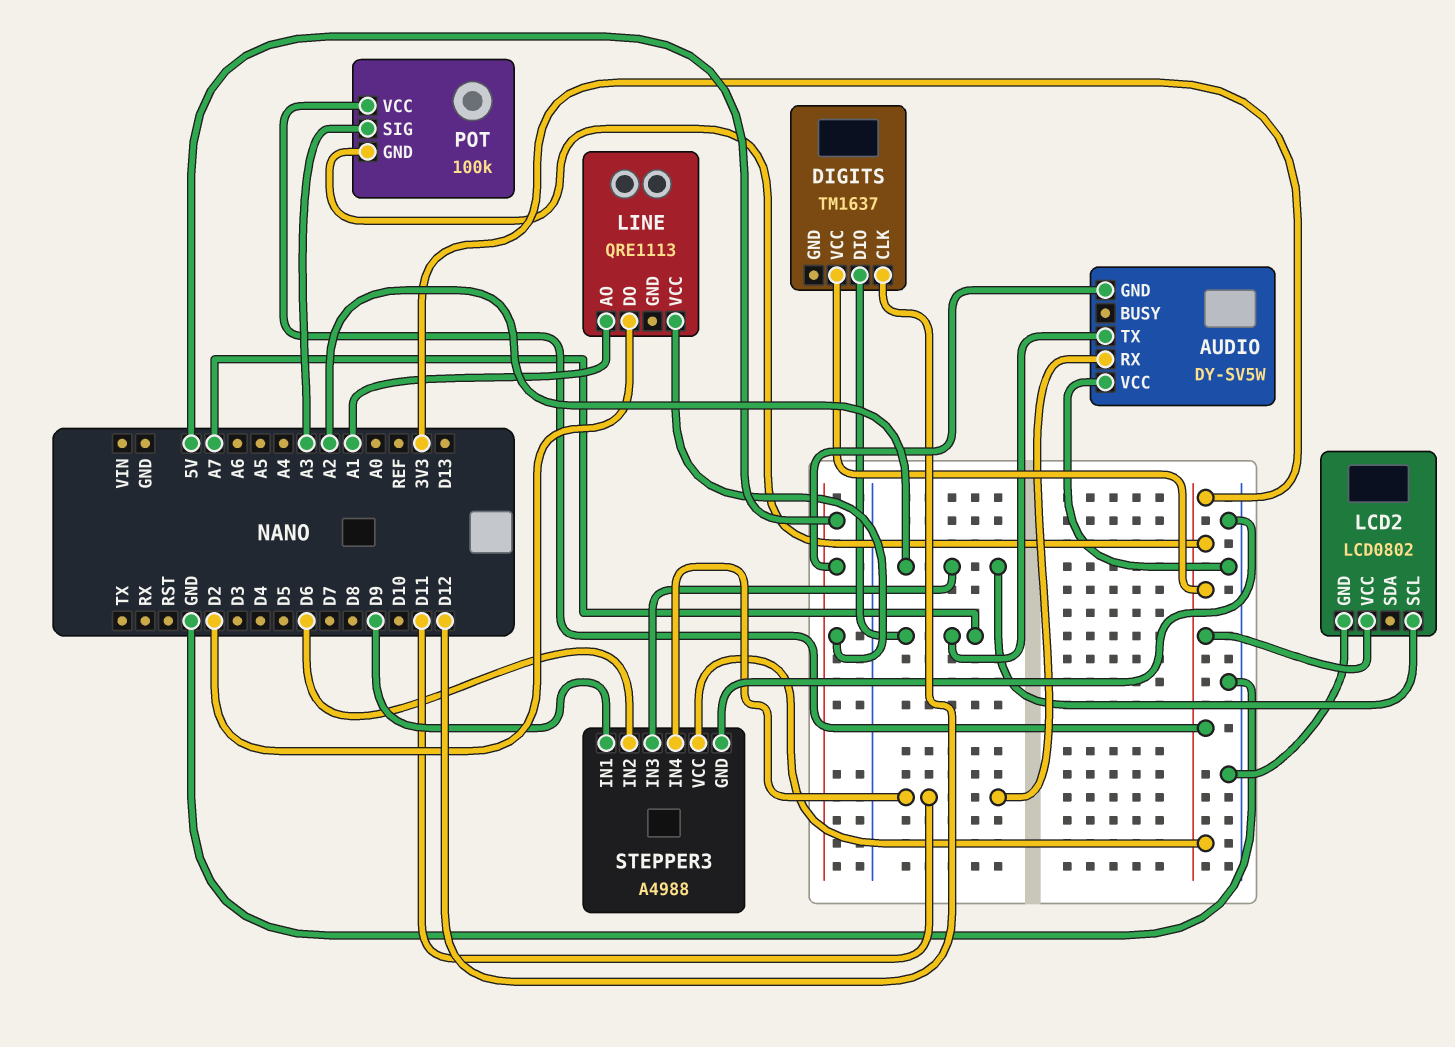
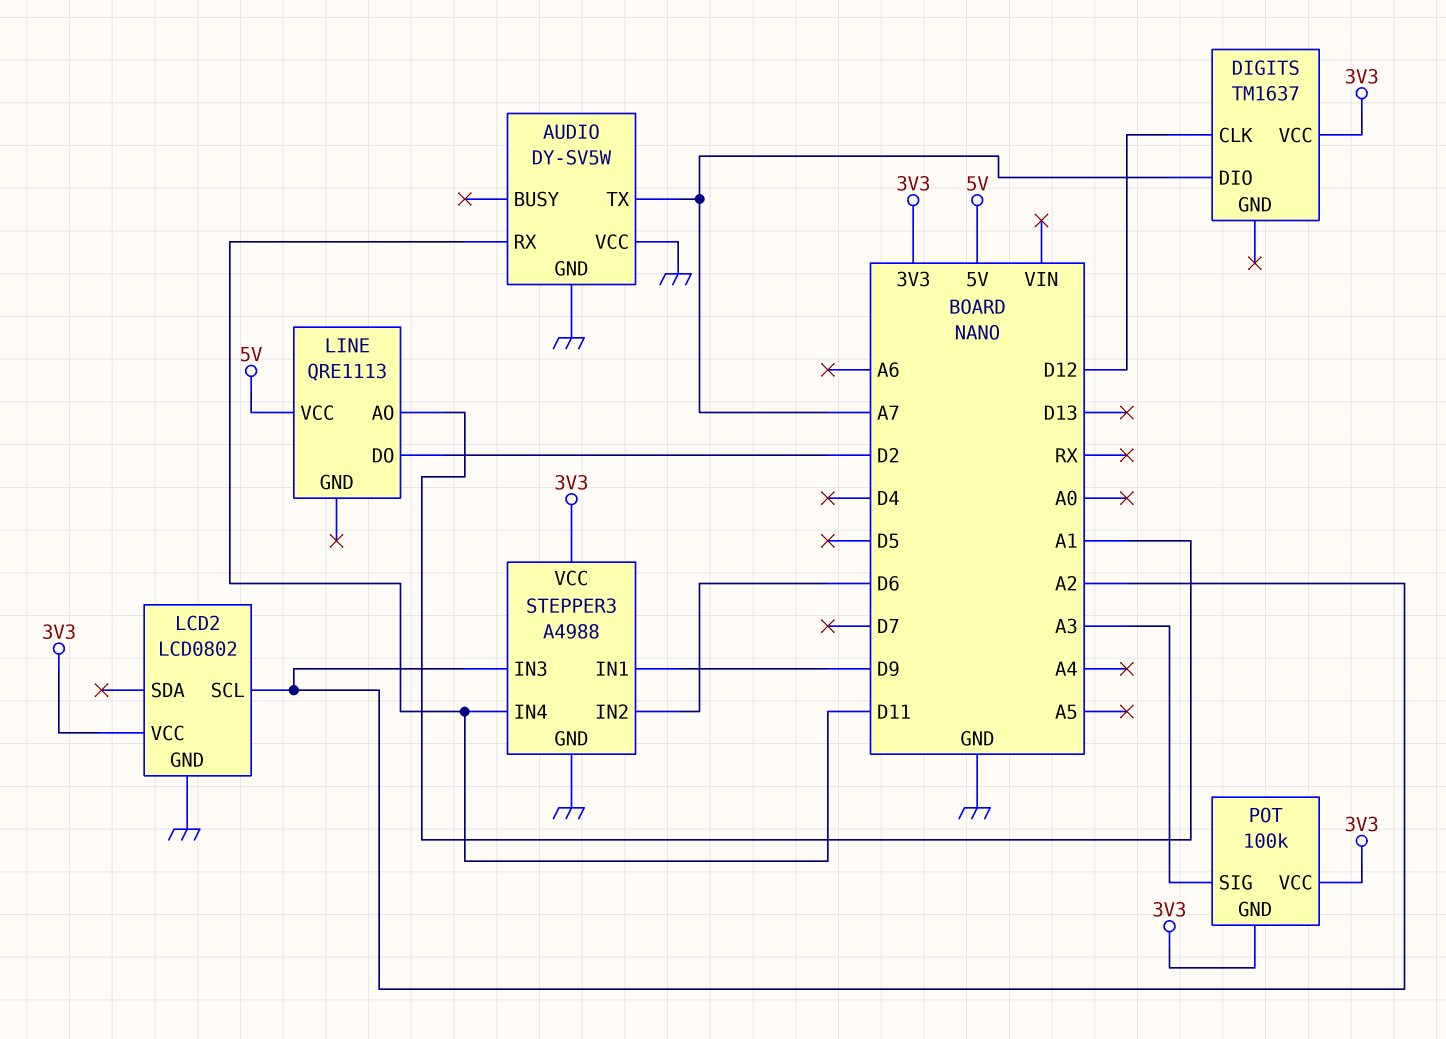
AUDIO pin GND: 5V -> GND

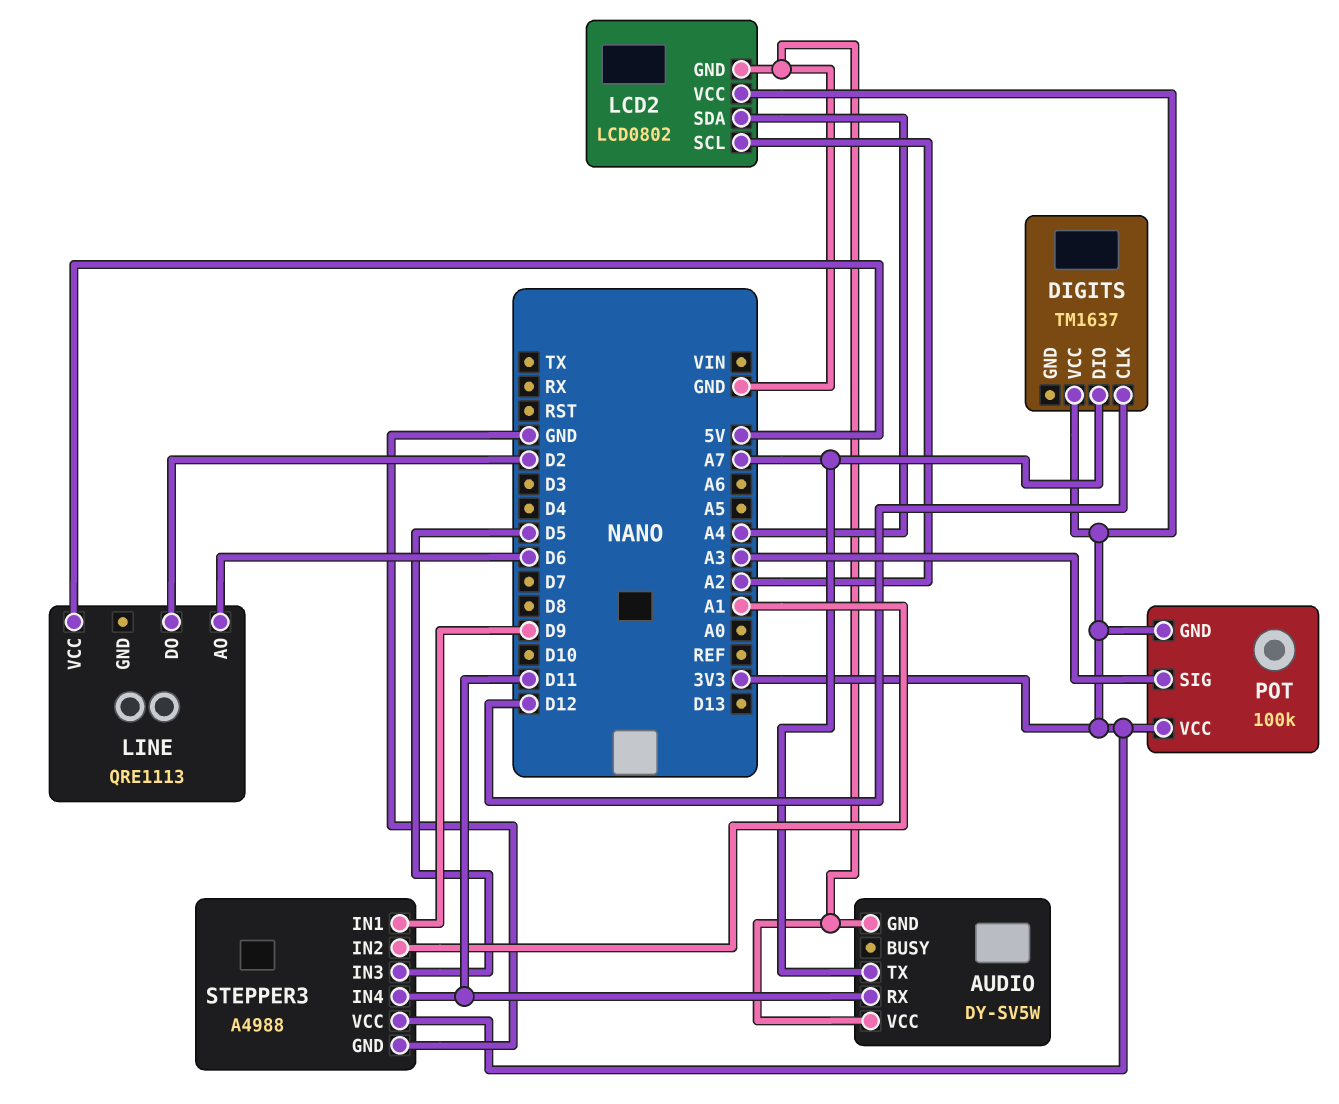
LCD2 pin SDA: none -> A4
LINE pin AO: A1 -> D6
STEPPER3 pin IN2: D6 -> A1
STEPPER3 pin IN3: A2 -> D5

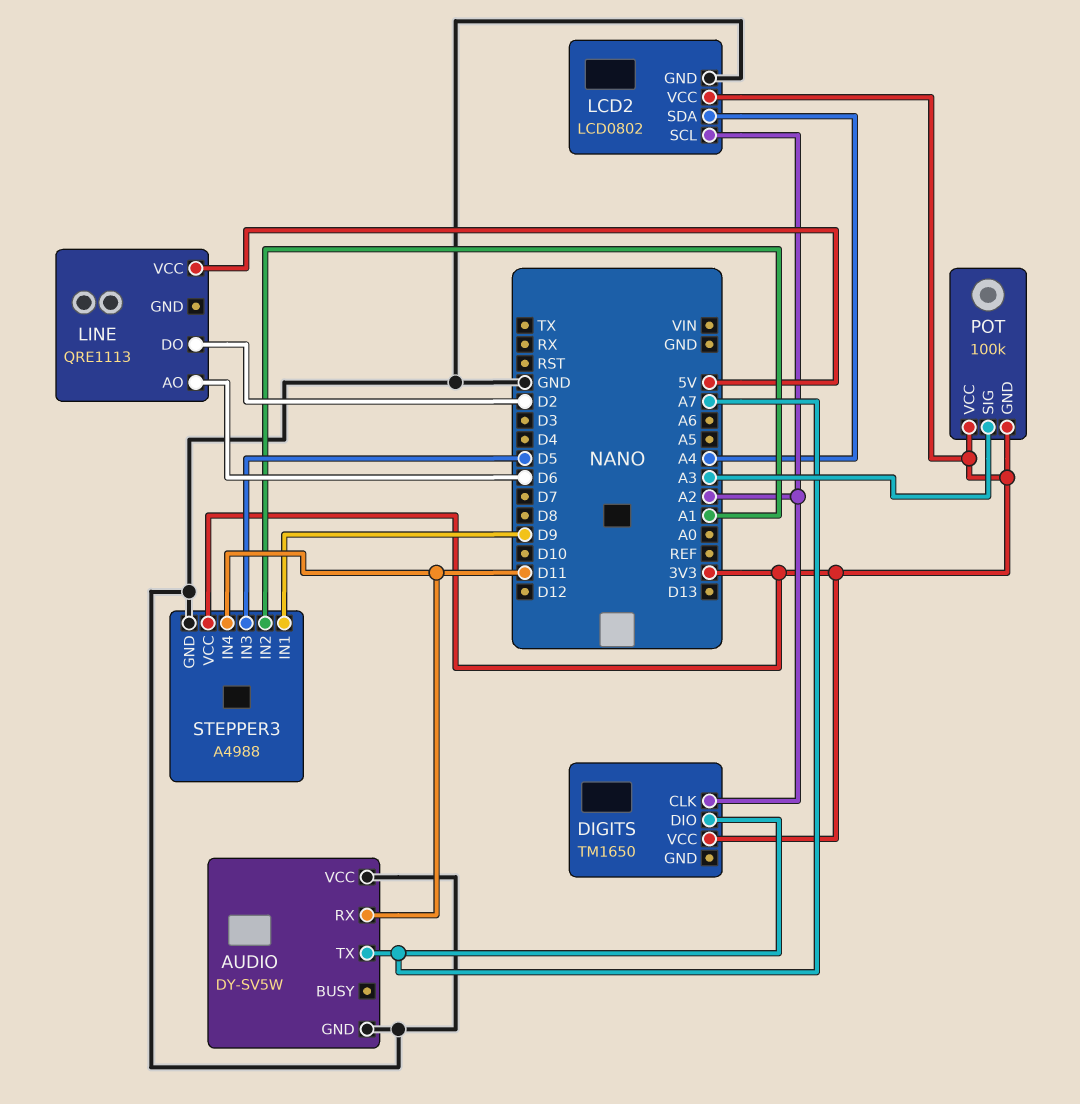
DIGITS: TM1637 -> TM1650
DIGITS pin CLK: D12 -> A2

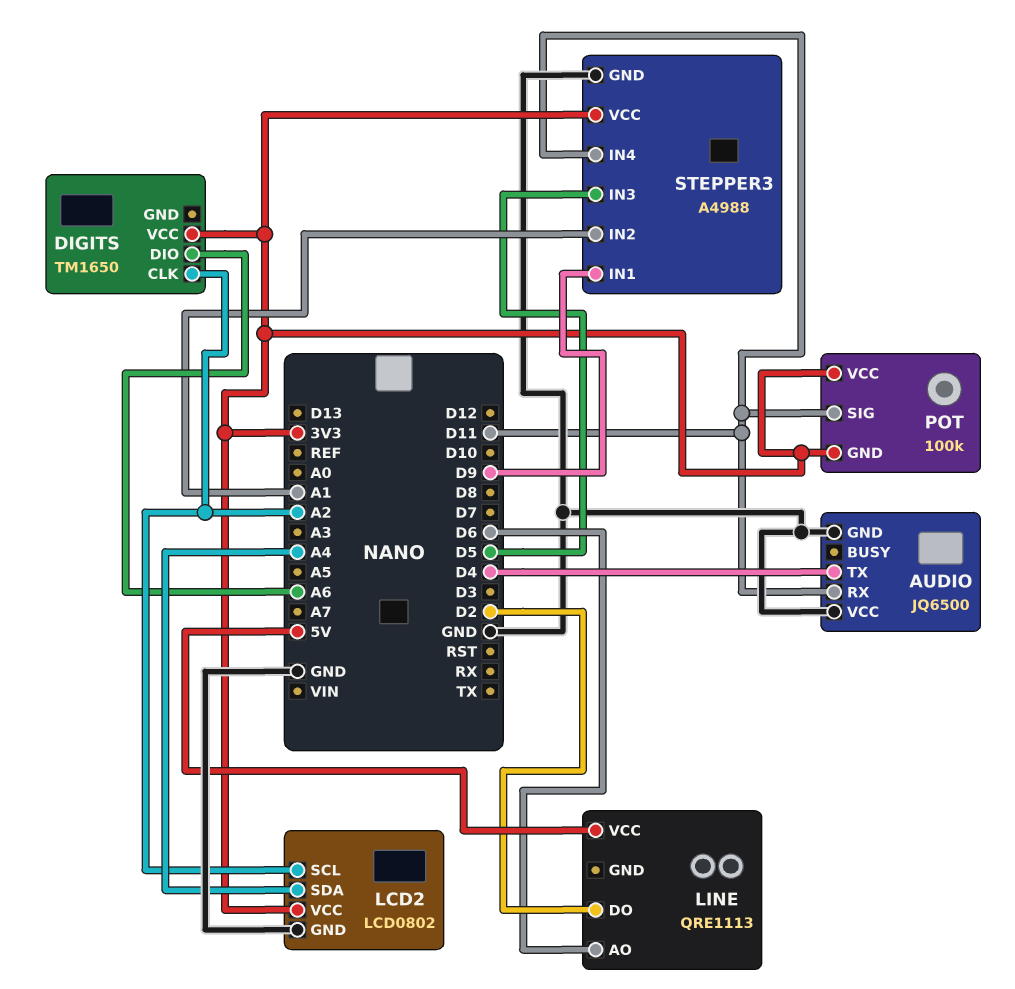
AUDIO: DY-SV5W -> JQ6500
AUDIO pin TX: A7 -> D4
DIGITS pin DIO: A7 -> A6
POT pin SIG: A3 -> D11

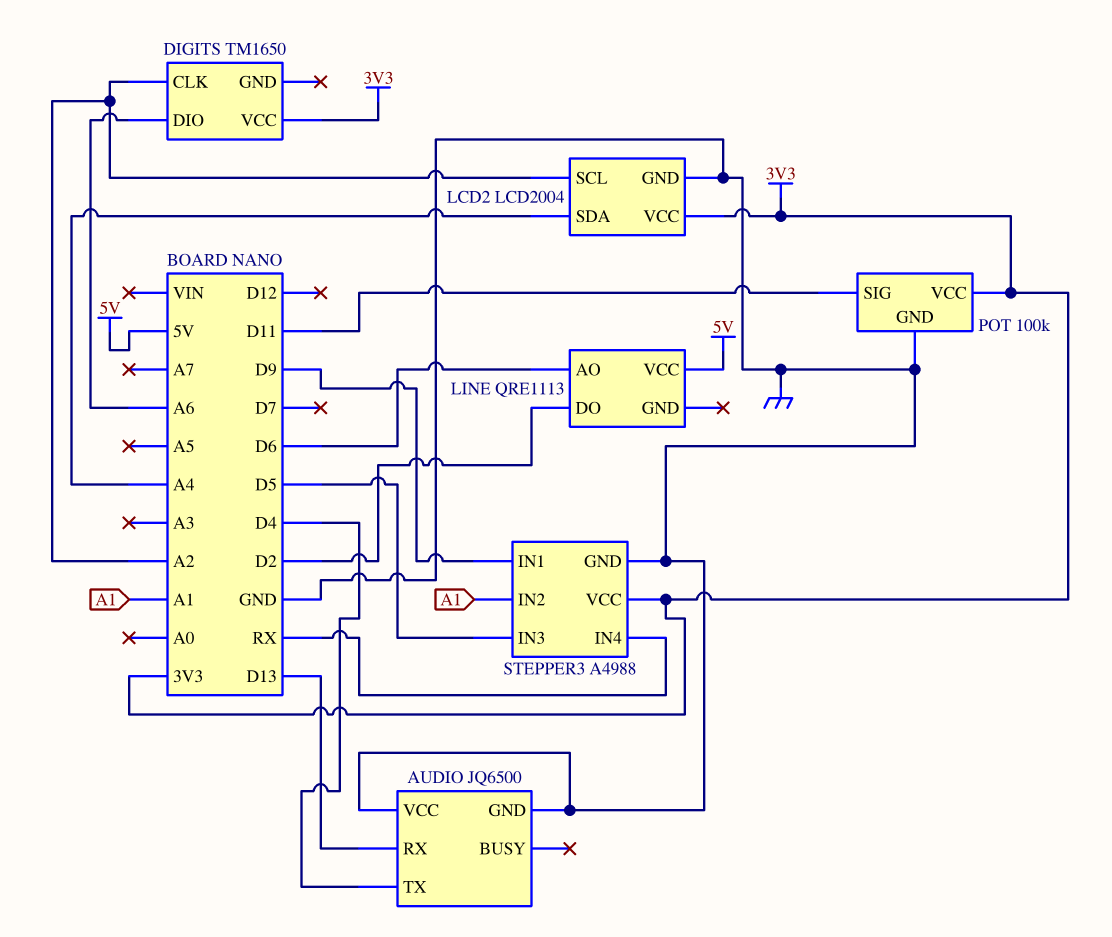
AUDIO pin RX: D11 -> D13
LCD2: LCD0802 -> LCD2004
POT pin GND: 3V3 -> GND
STEPPER3 pin IN4: D11 -> RX

